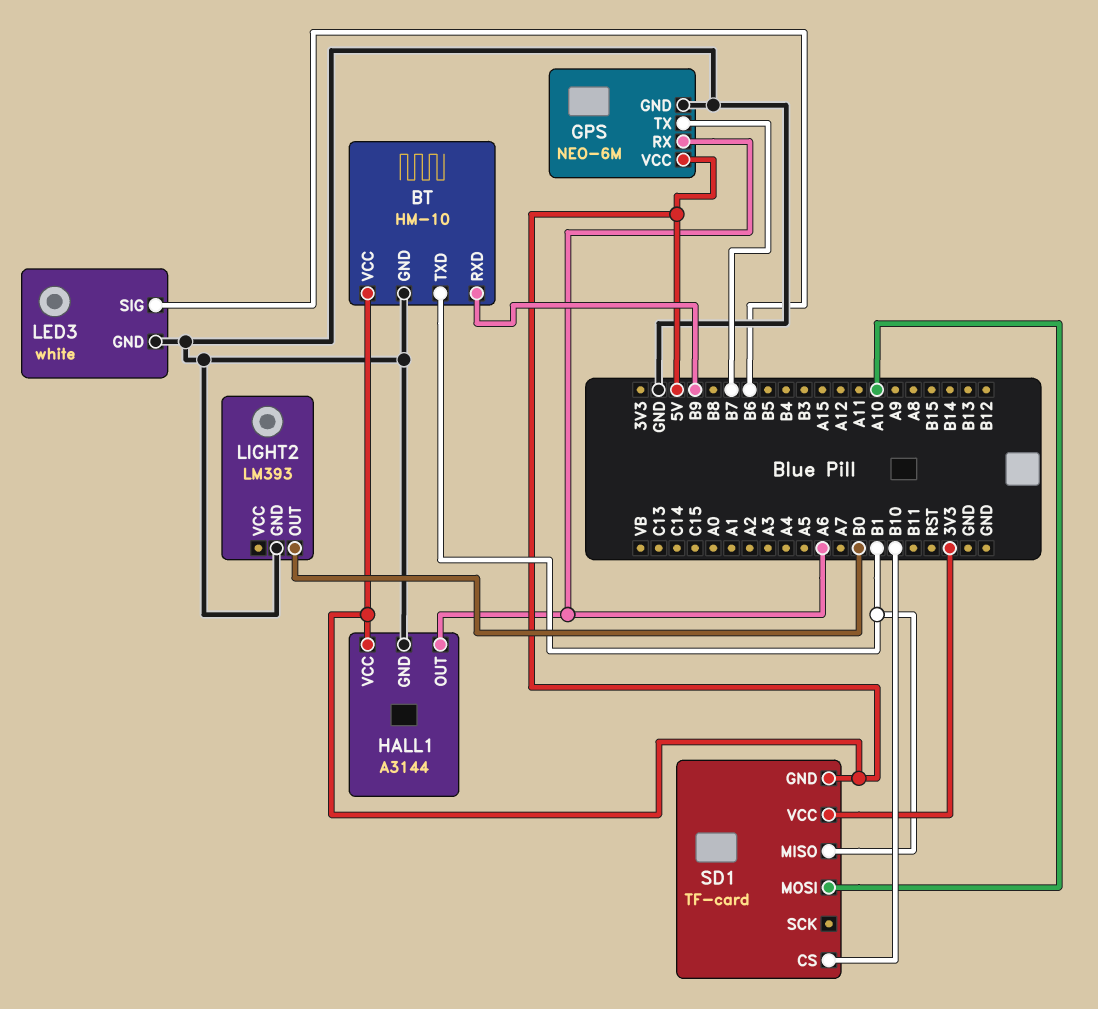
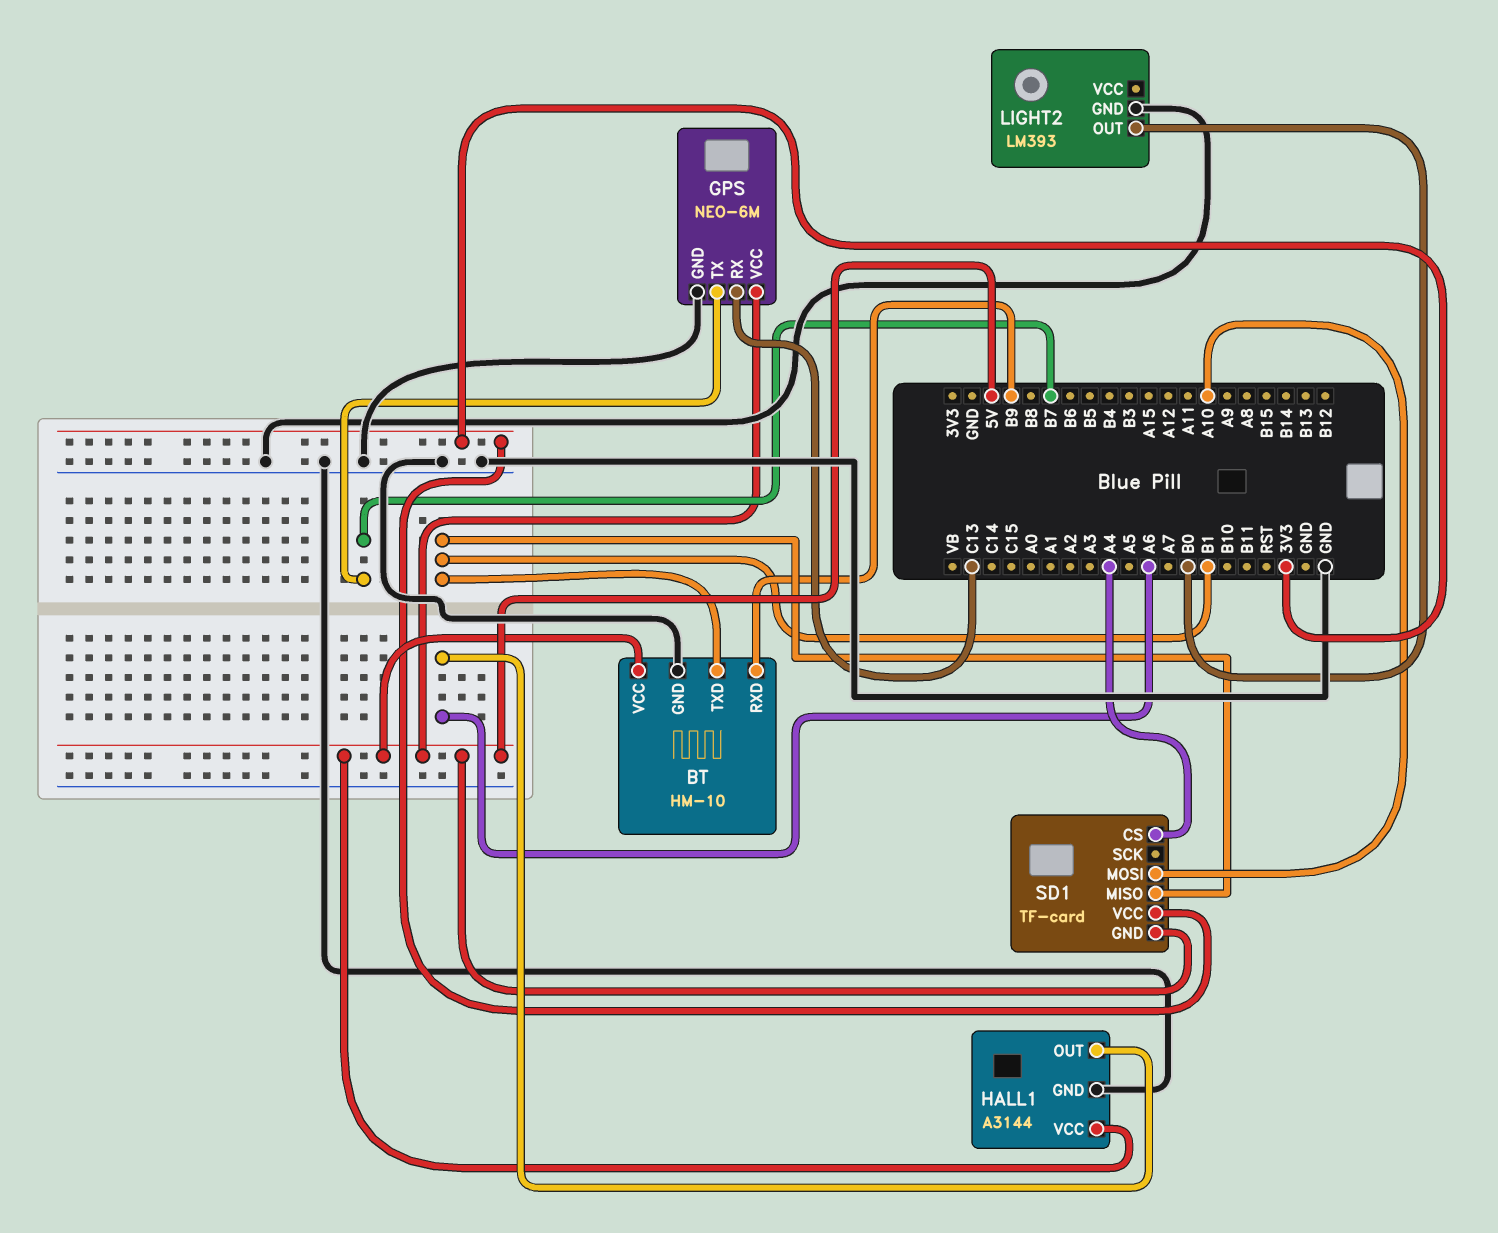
GPS pin RX: A6 -> C13
LED3: white -> none
LED3 pin GND: GND -> none
LED3 pin SIG: B6 -> none
SD1 pin CS: B10 -> A4

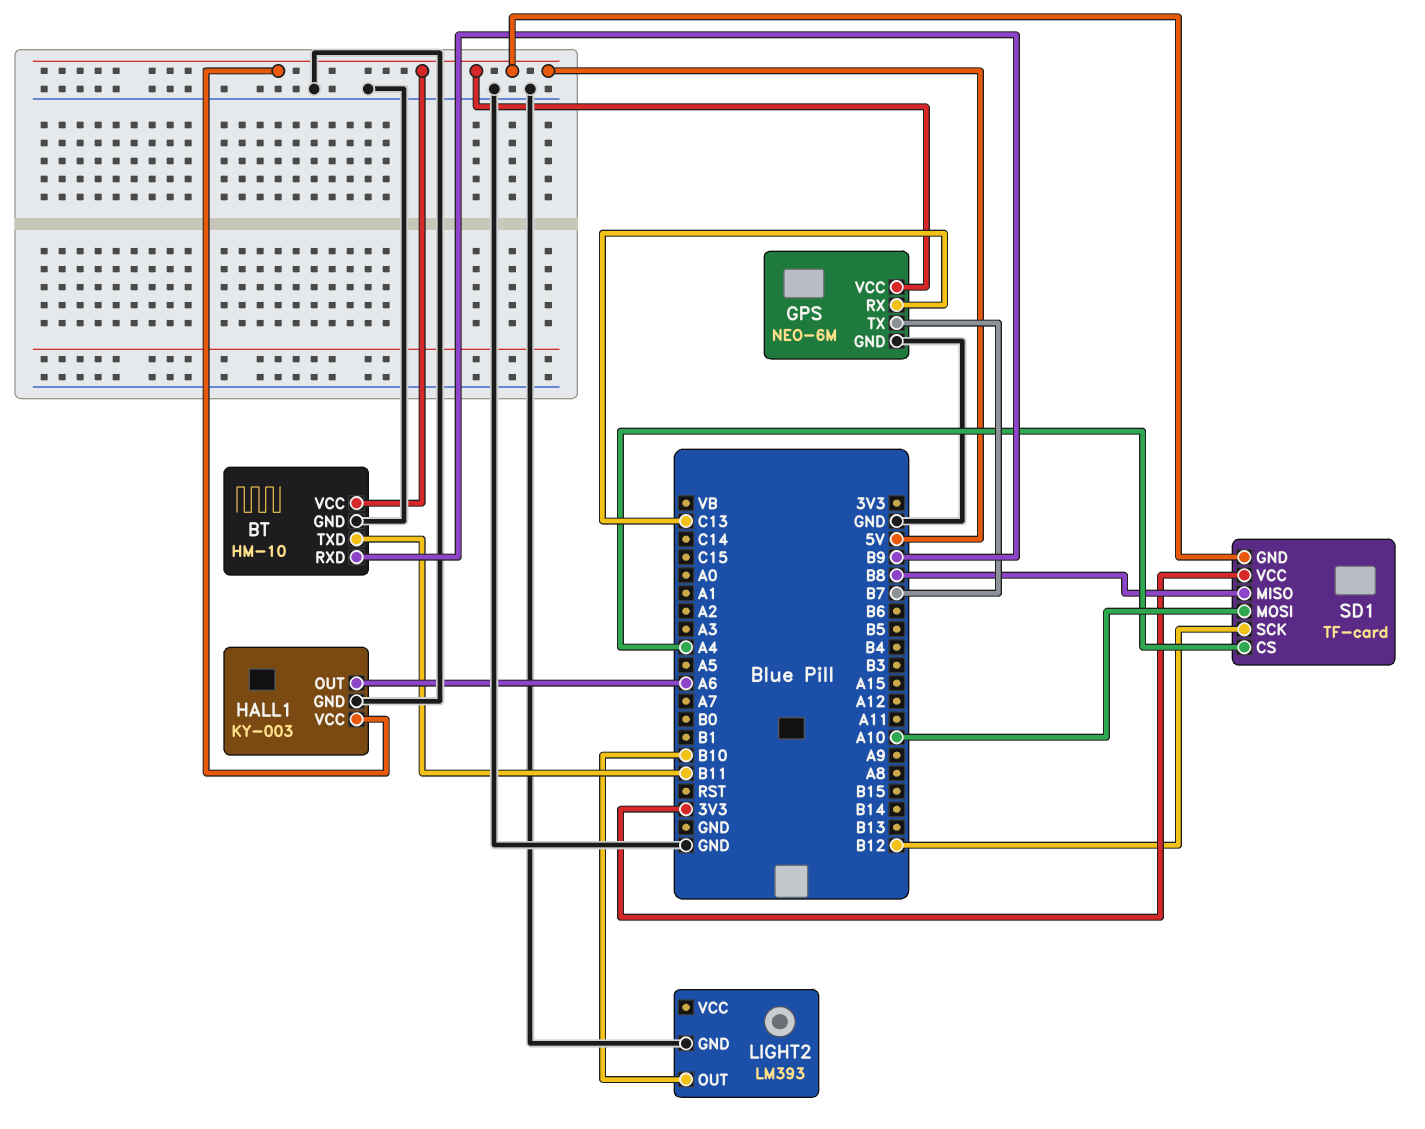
BT pin TXD: B1 -> B11
HALL1: A3144 -> KY-003
LIGHT2 pin OUT: B0 -> B10
SD1 pin MISO: B1 -> B8
SD1 pin SCK: none -> B12

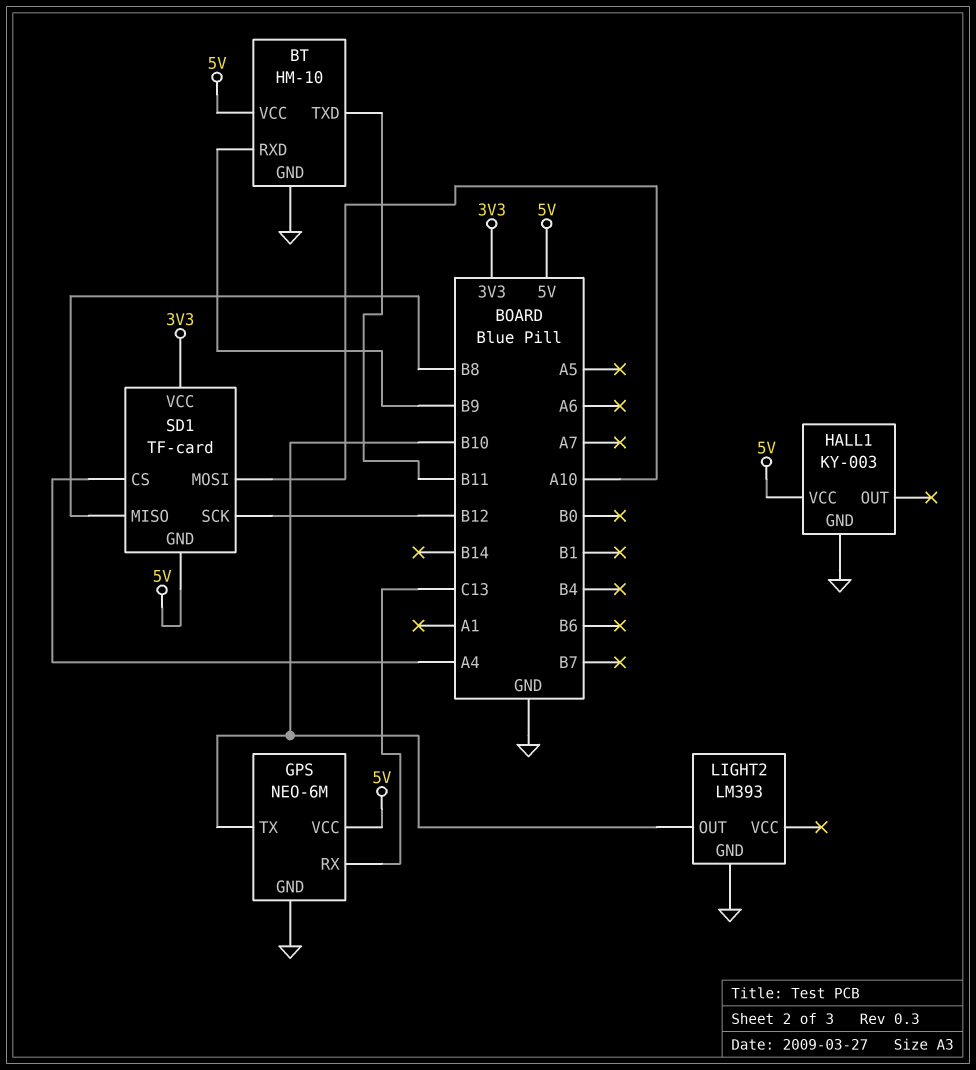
GPS pin TX: B7 -> B10
HALL1 pin OUT: A6 -> none

